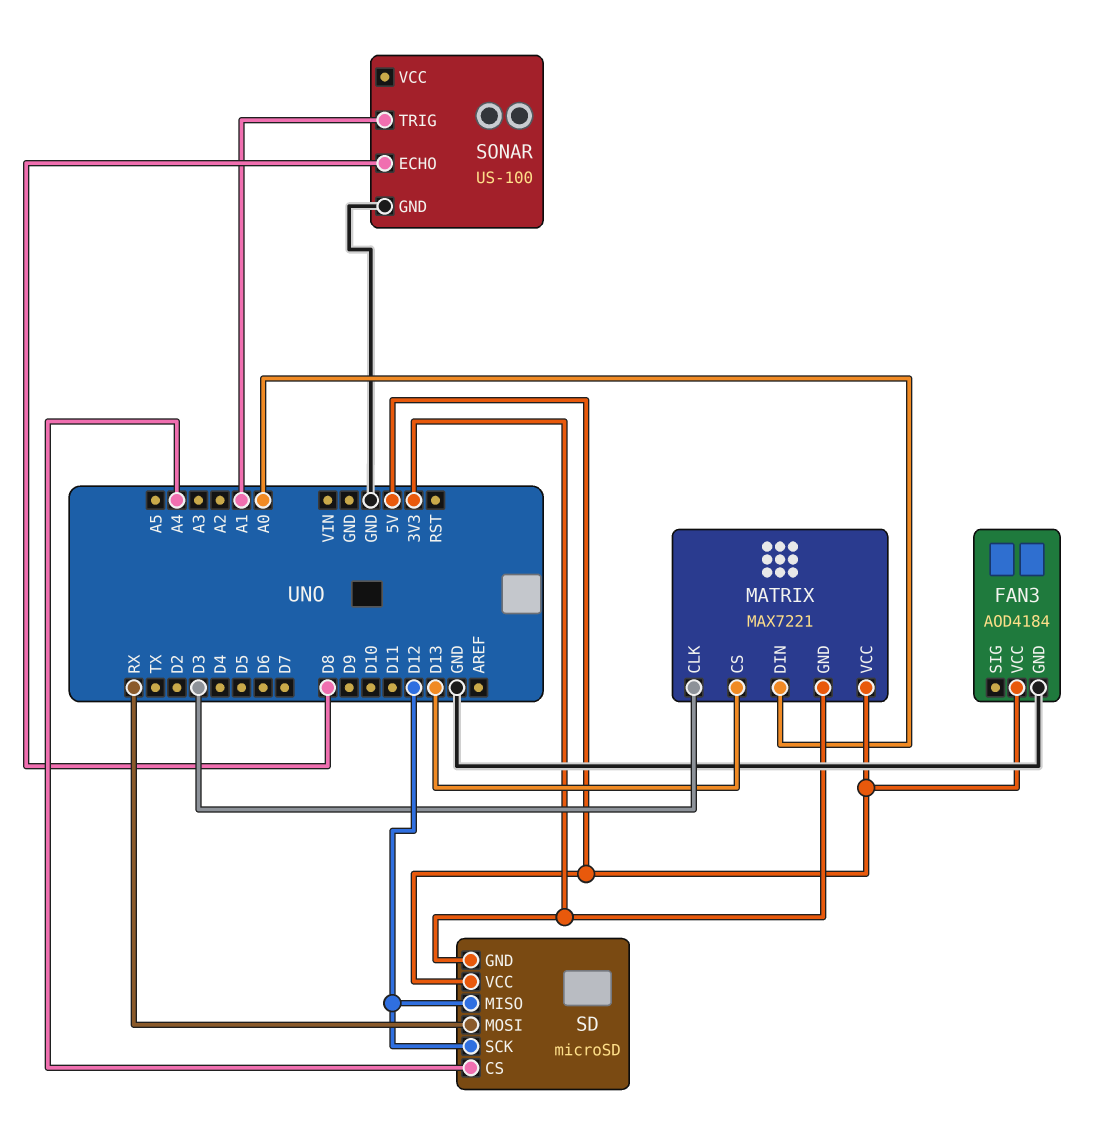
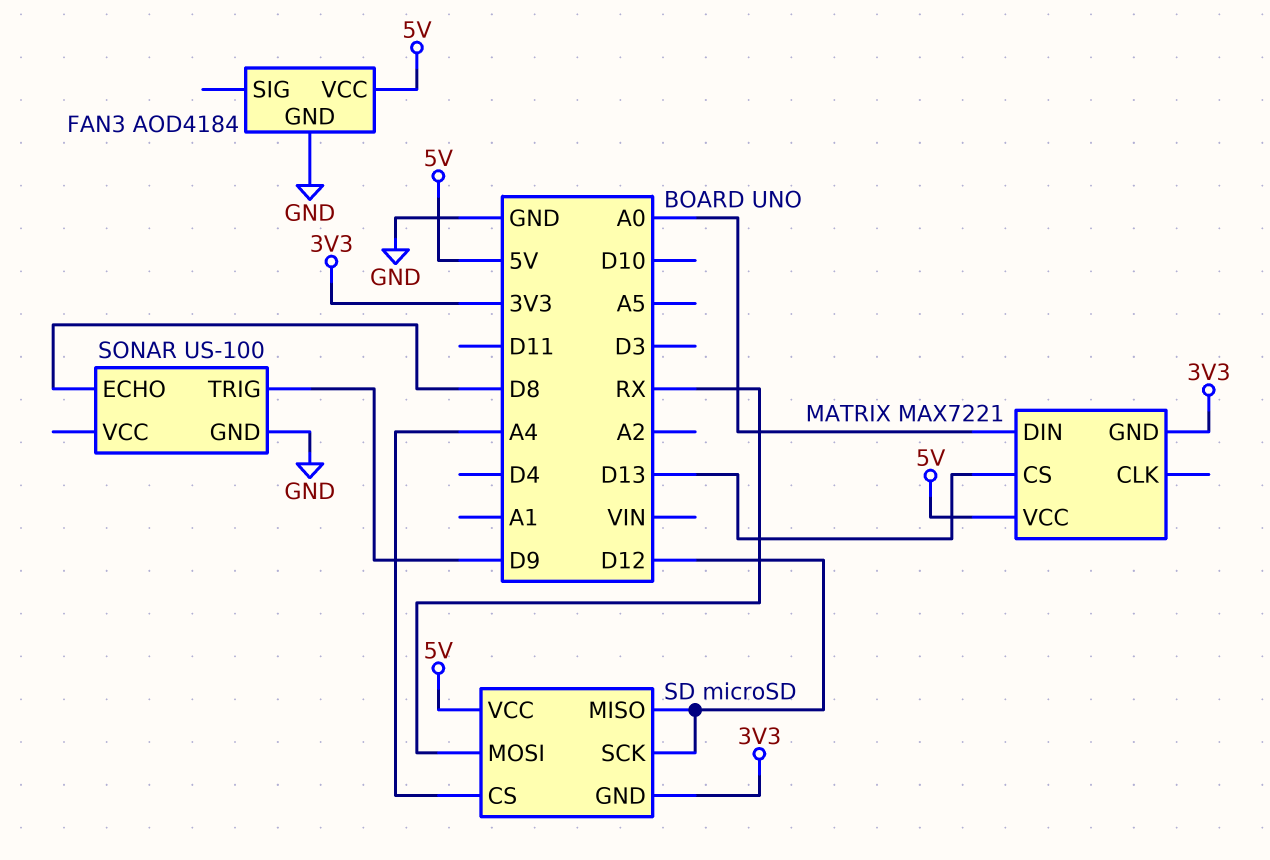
MATRIX pin CLK: D3 -> none
SONAR pin TRIG: A1 -> D9

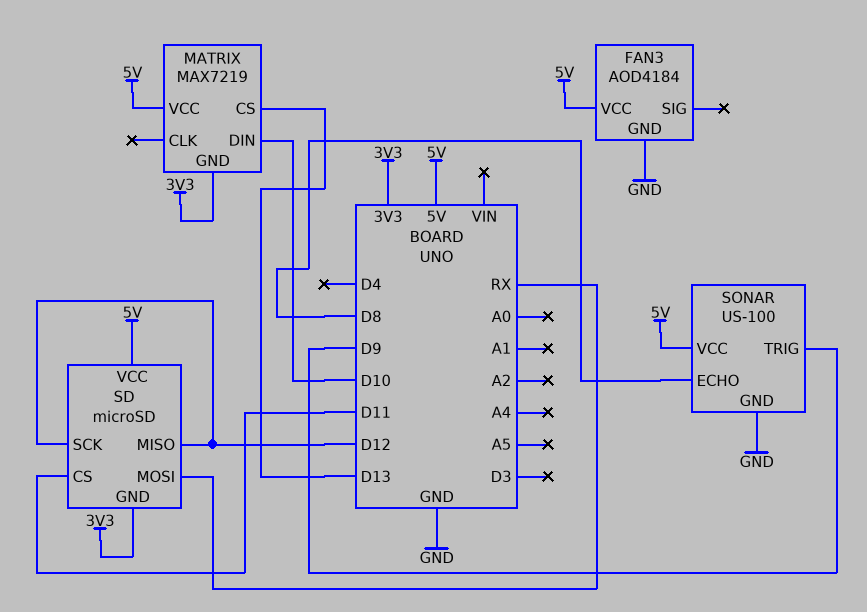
MATRIX: MAX7221 -> MAX7219
MATRIX pin DIN: A0 -> D10
SD pin CS: A4 -> D11
SONAR pin VCC: none -> 5V

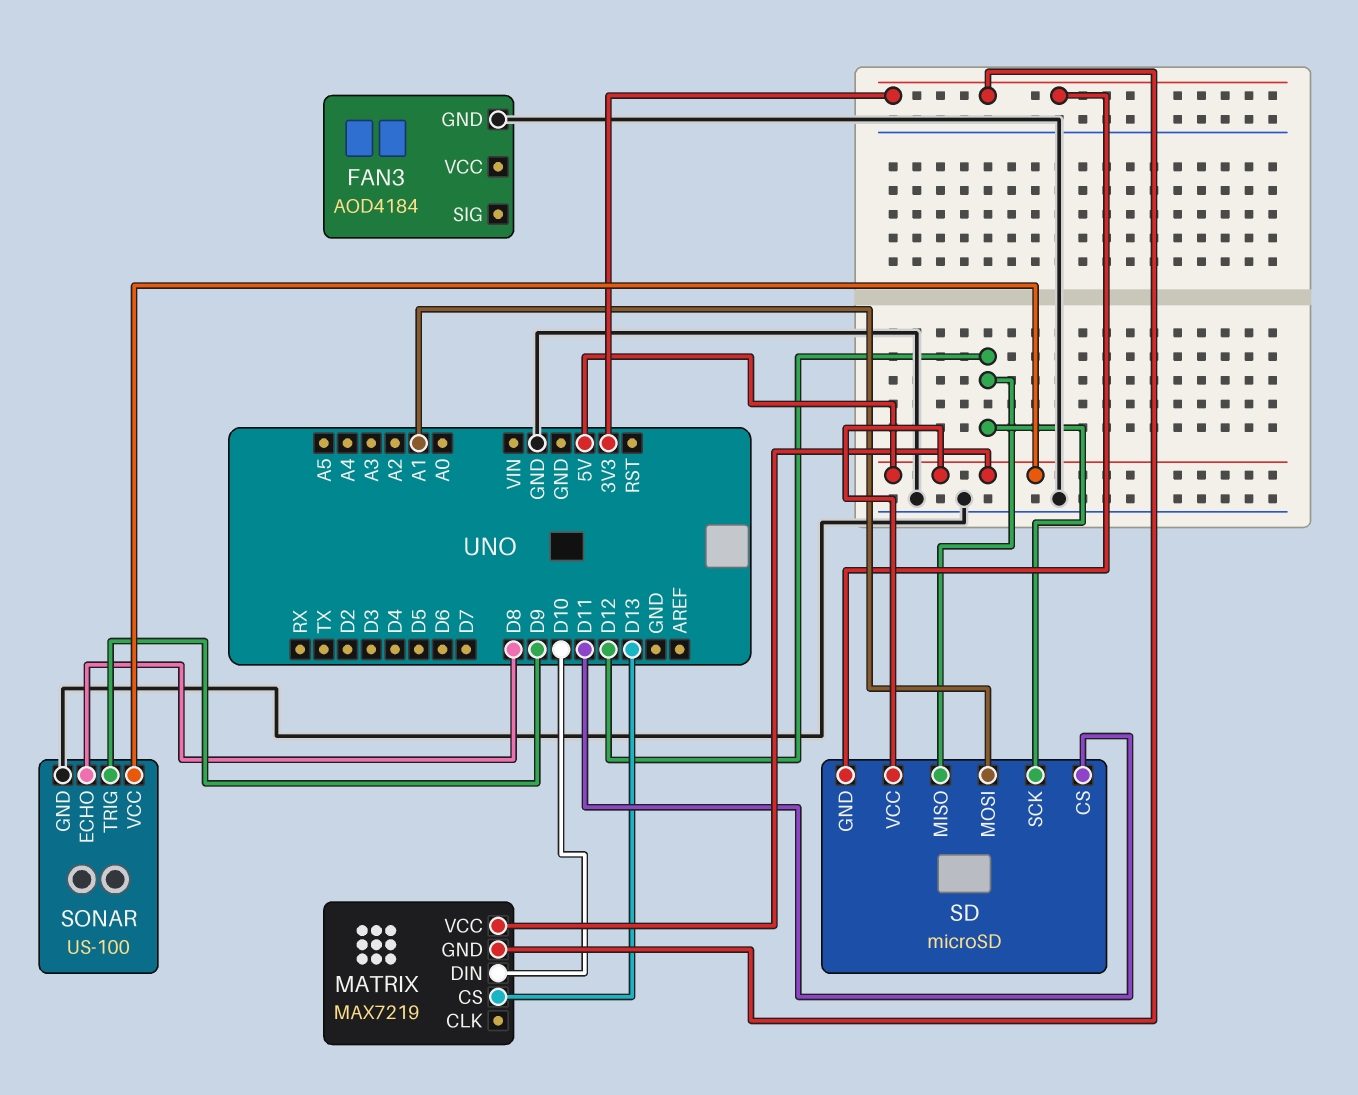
FAN3 pin VCC: 5V -> none
SD pin MOSI: RX -> A1

